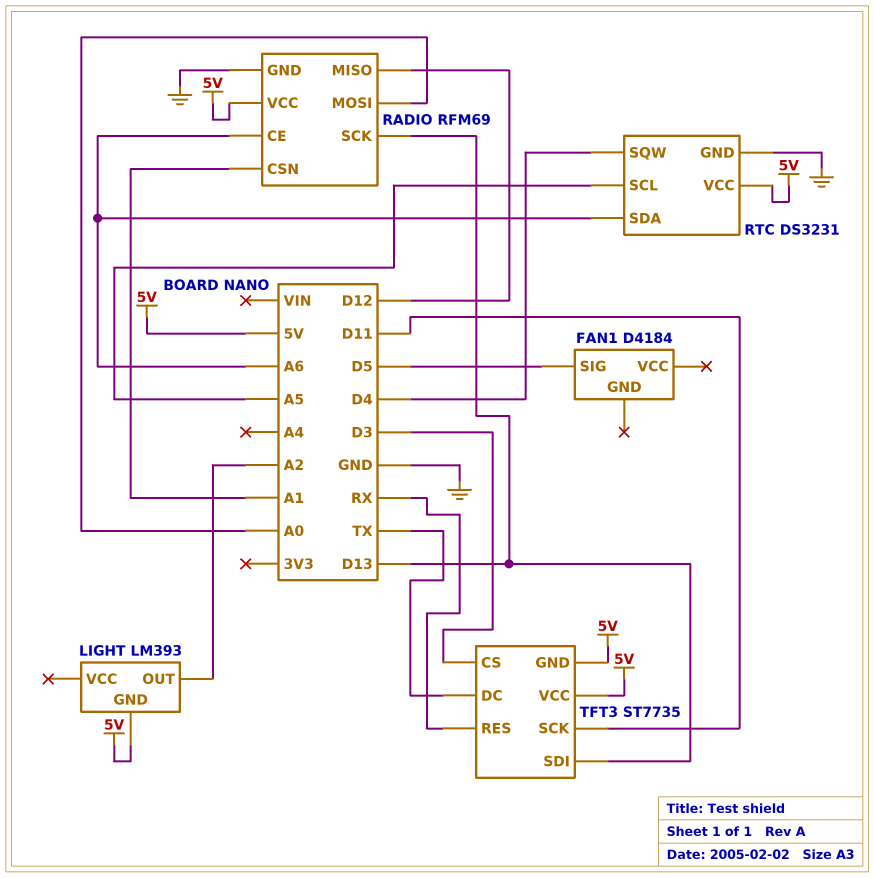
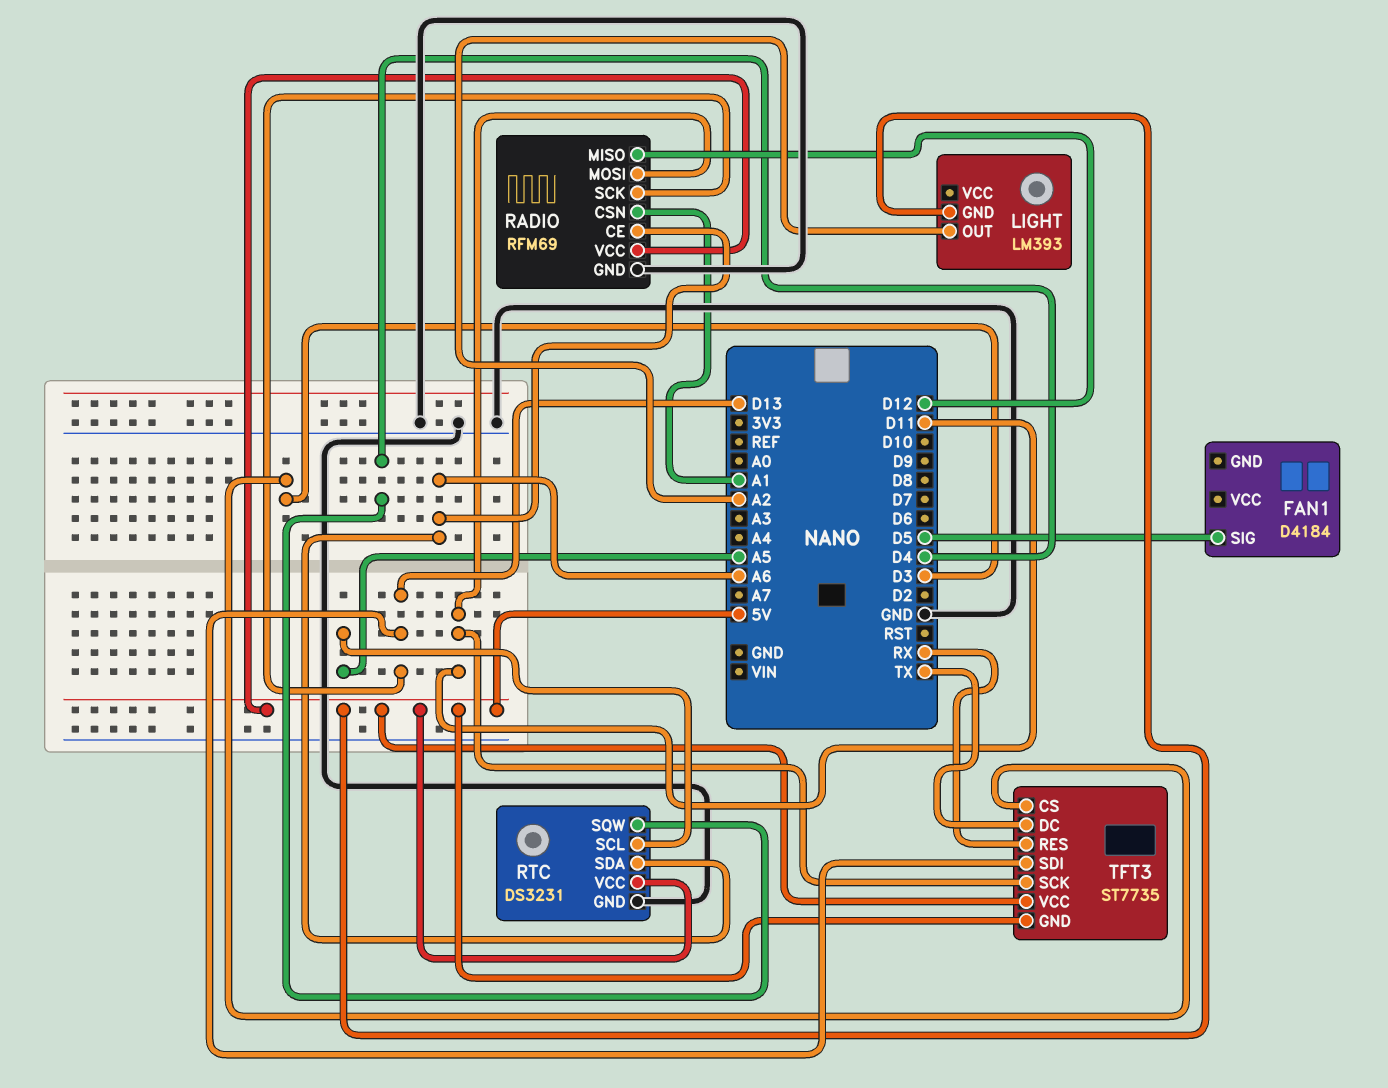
RADIO pin MOSI: A0 -> D11

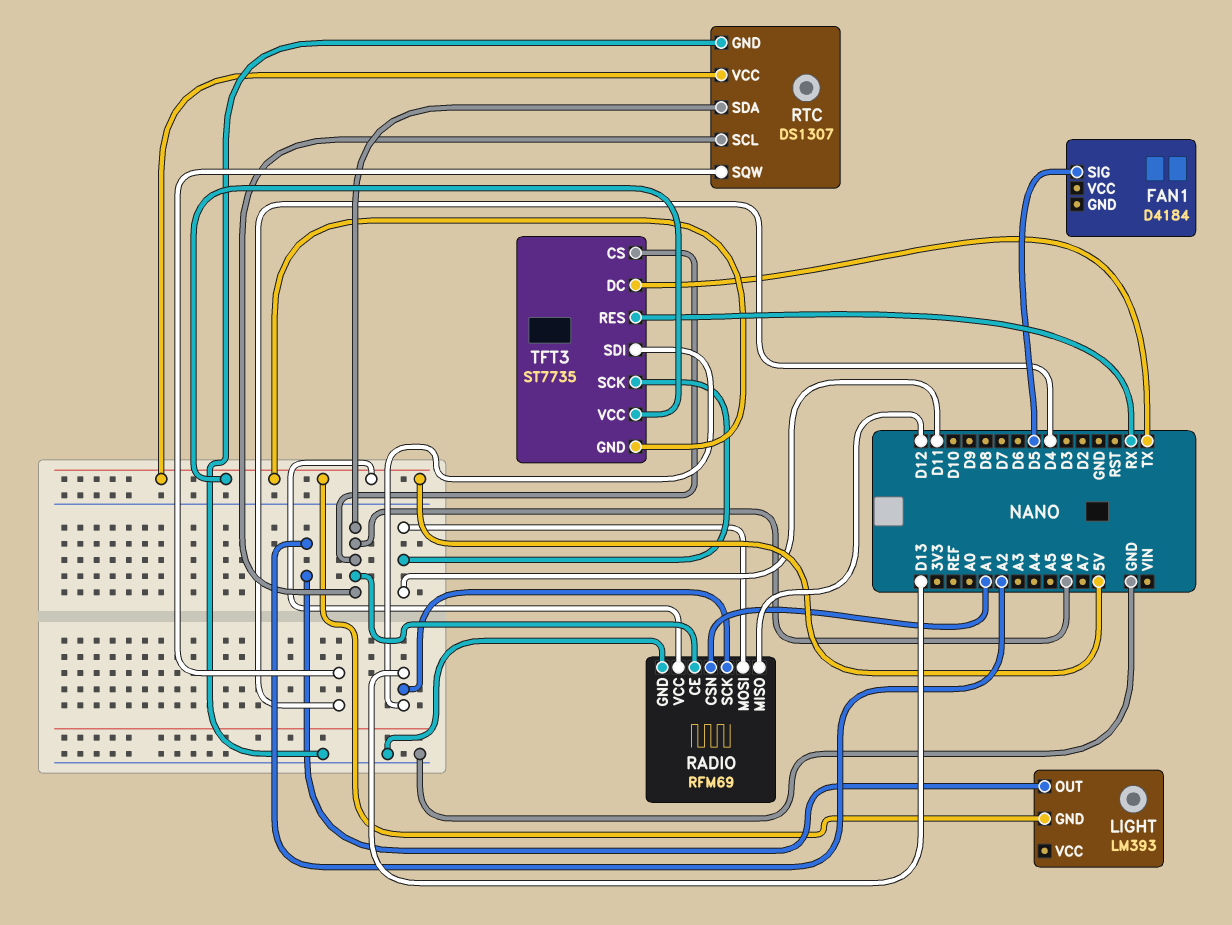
RTC: DS3231 -> DS1307
RTC pin SCL: A5 -> A6
TFT3 pin CS: D3 -> A6

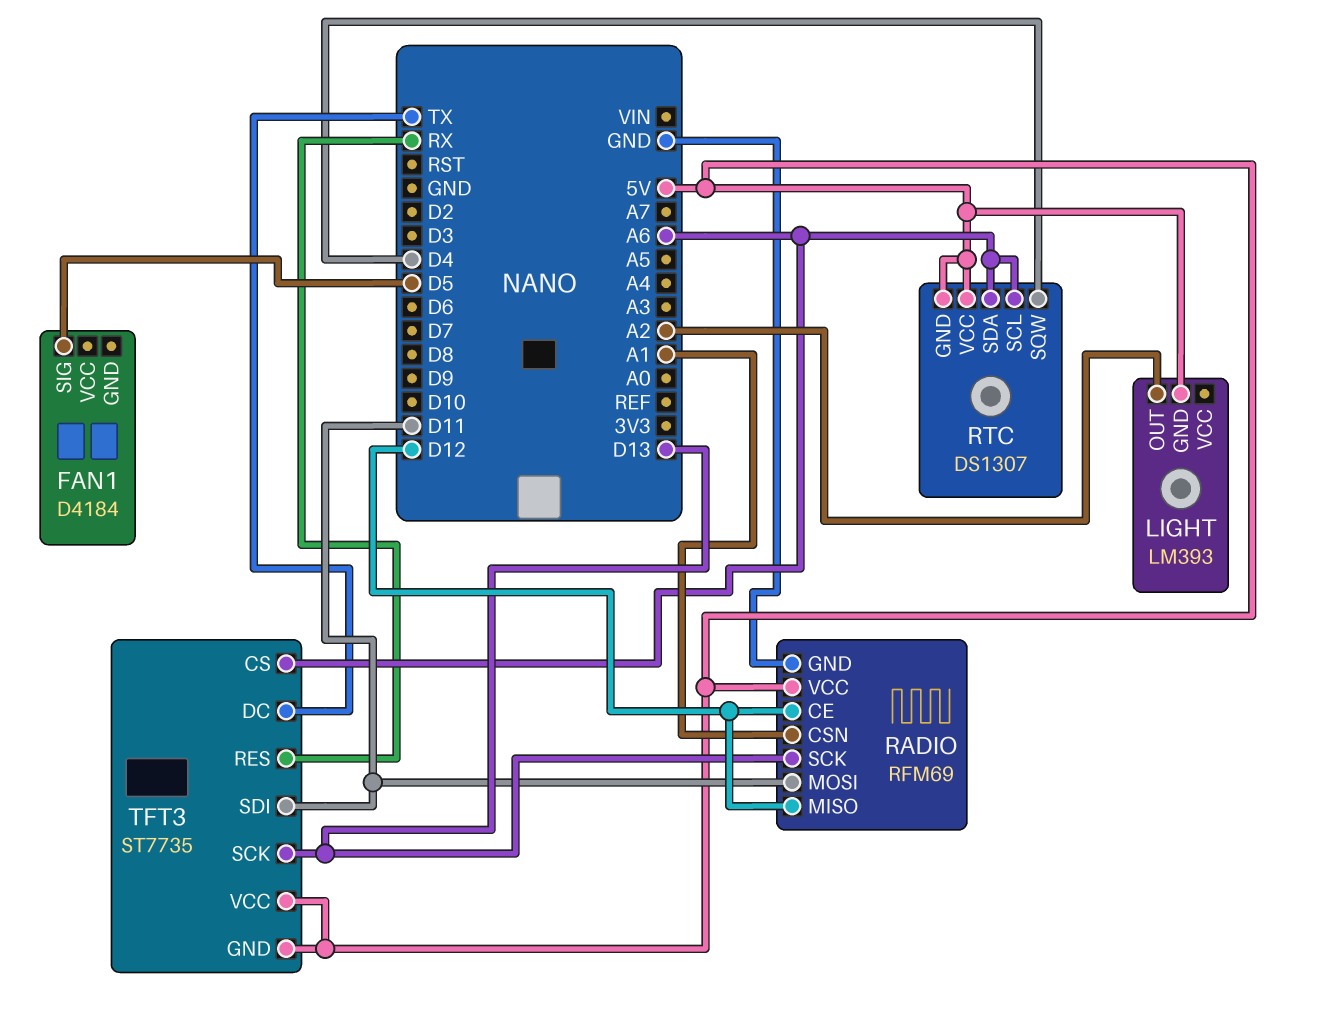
RADIO pin CE: A6 -> D12
RTC pin GND: GND -> 5V
TFT3 pin SCK: D11 -> D13
TFT3 pin SDI: D13 -> D11

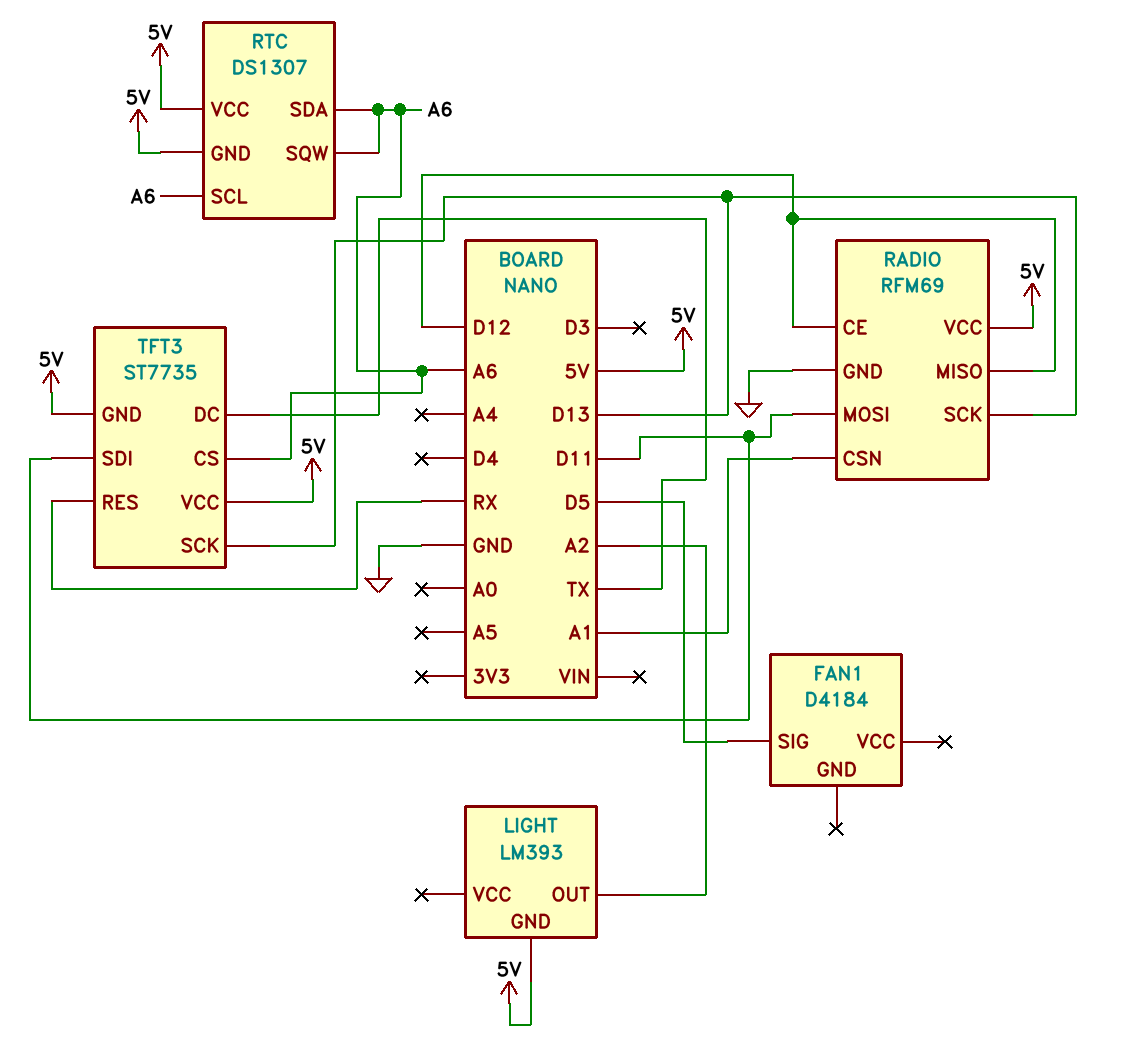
RTC pin SQW: D4 -> A6

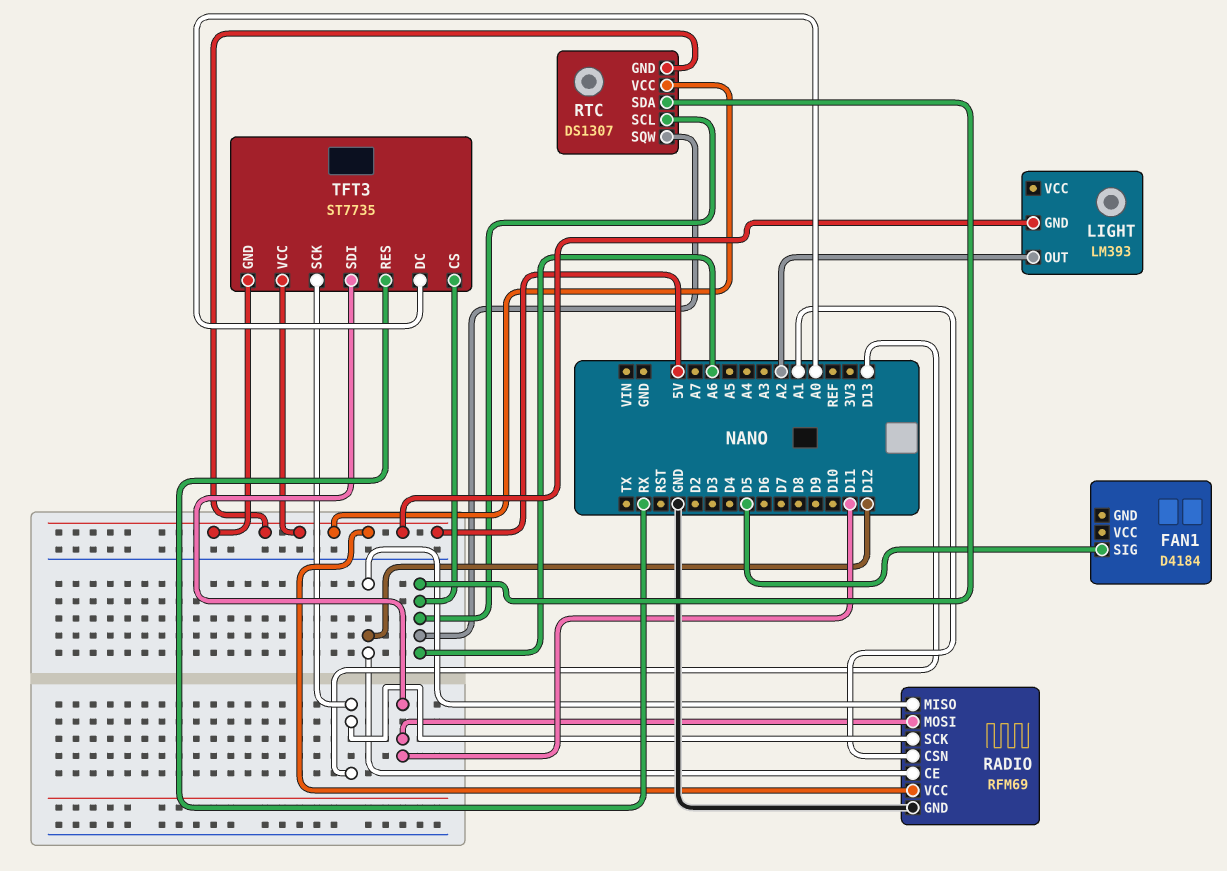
TFT3 pin DC: TX -> A0

